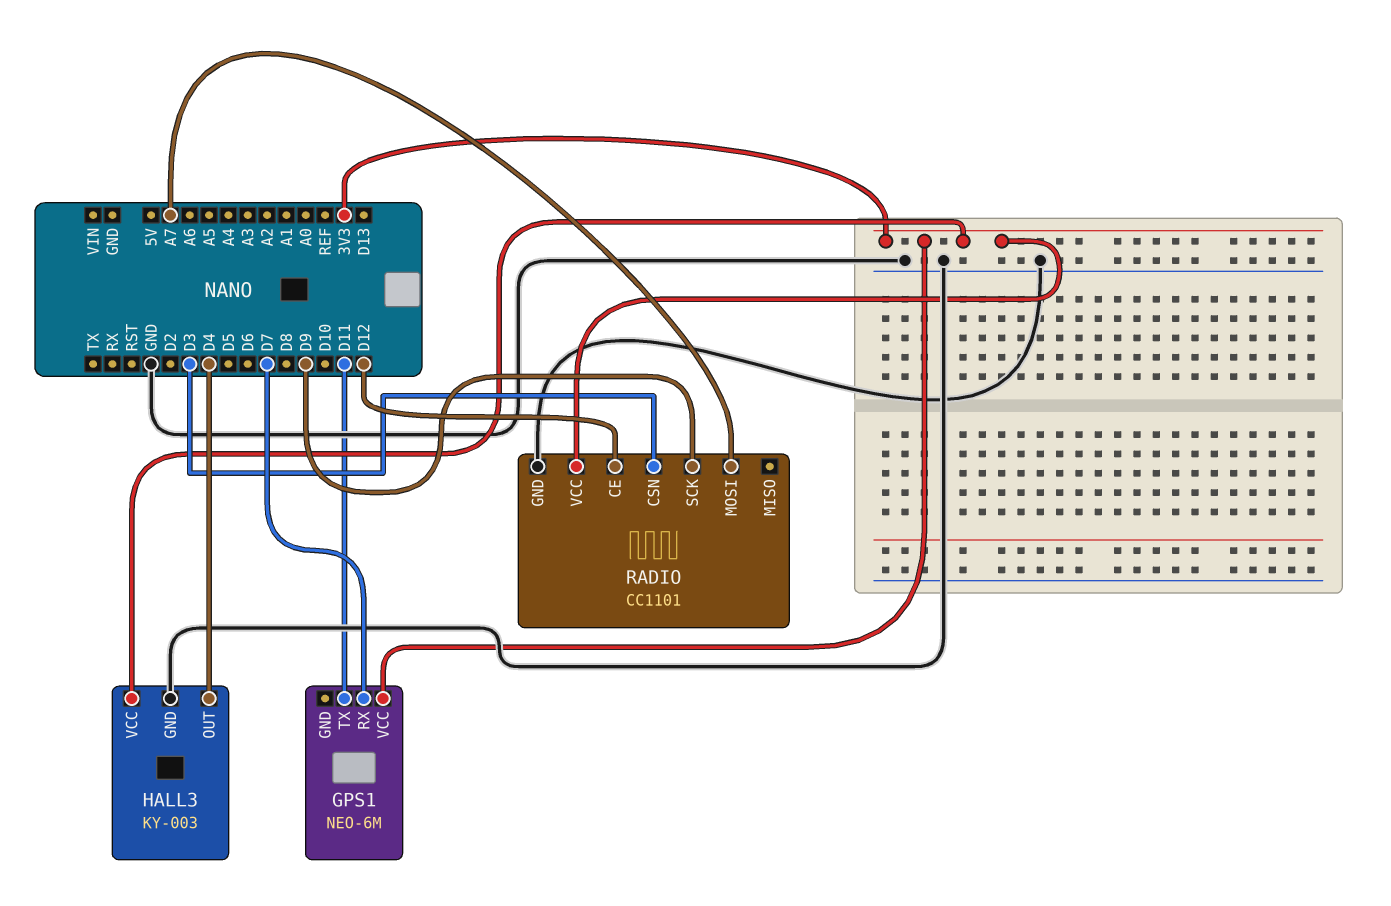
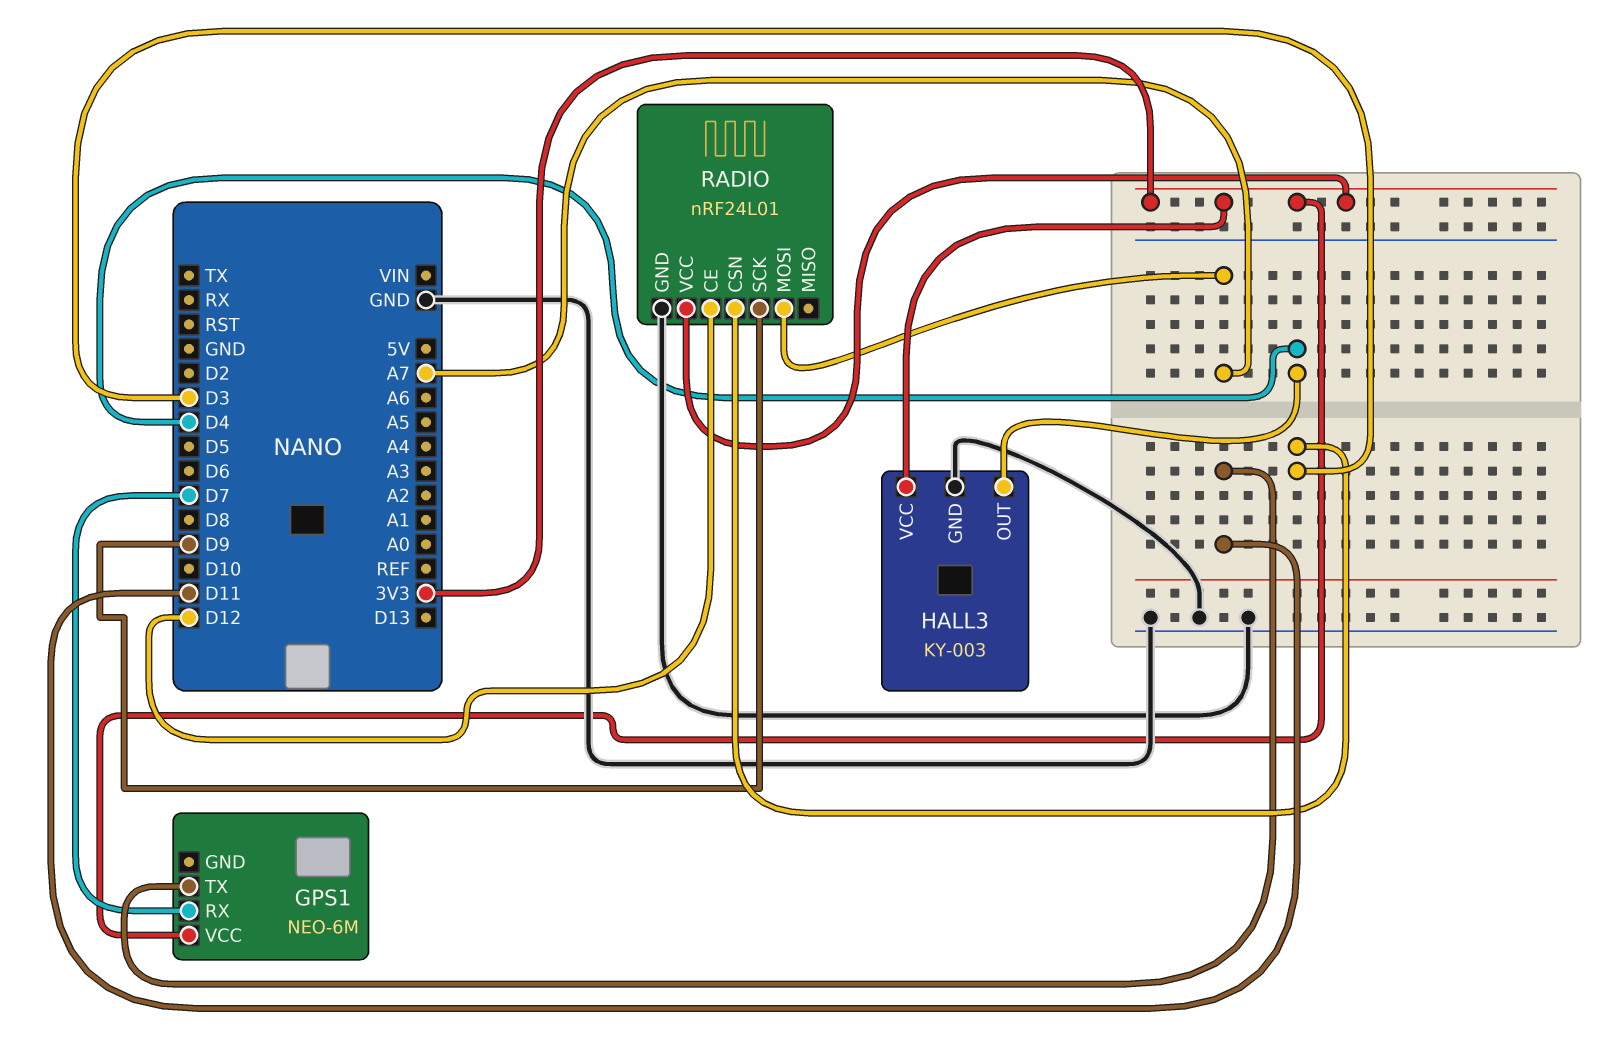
RADIO: CC1101 -> nRF24L01

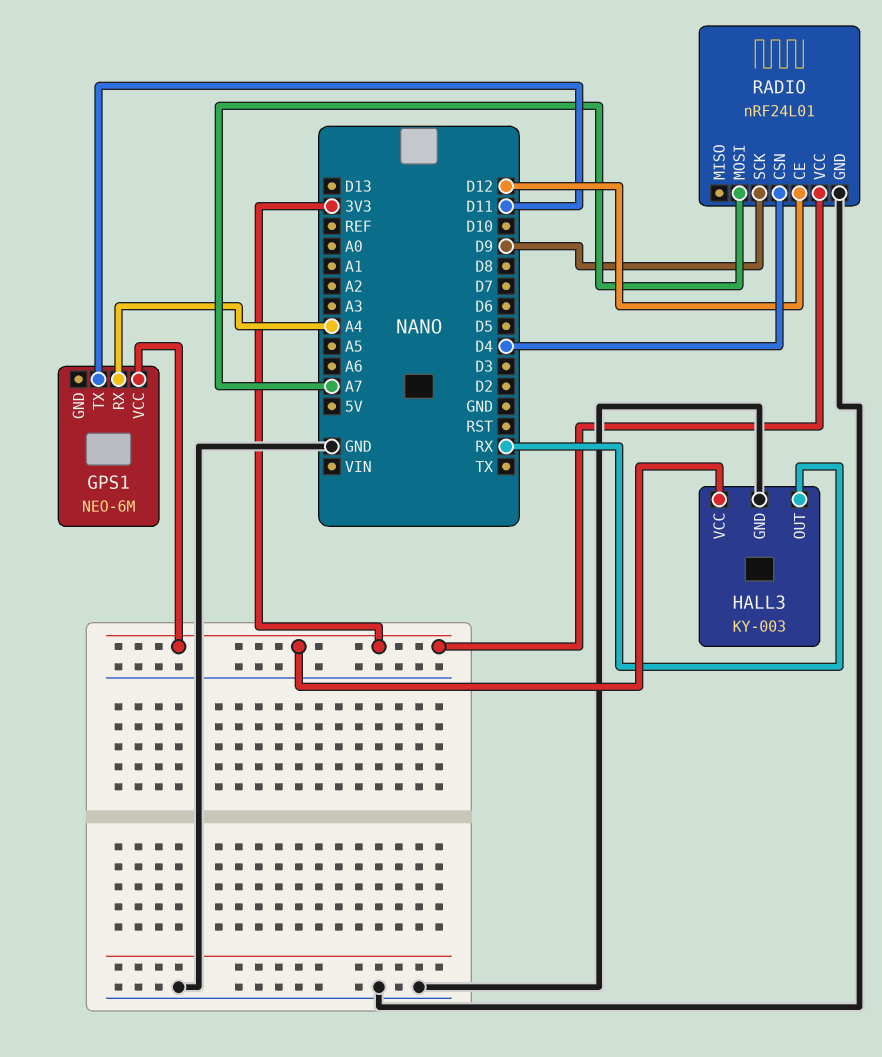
GPS1 pin RX: D7 -> A4
HALL3 pin OUT: D4 -> RX
RADIO pin CSN: D3 -> D4

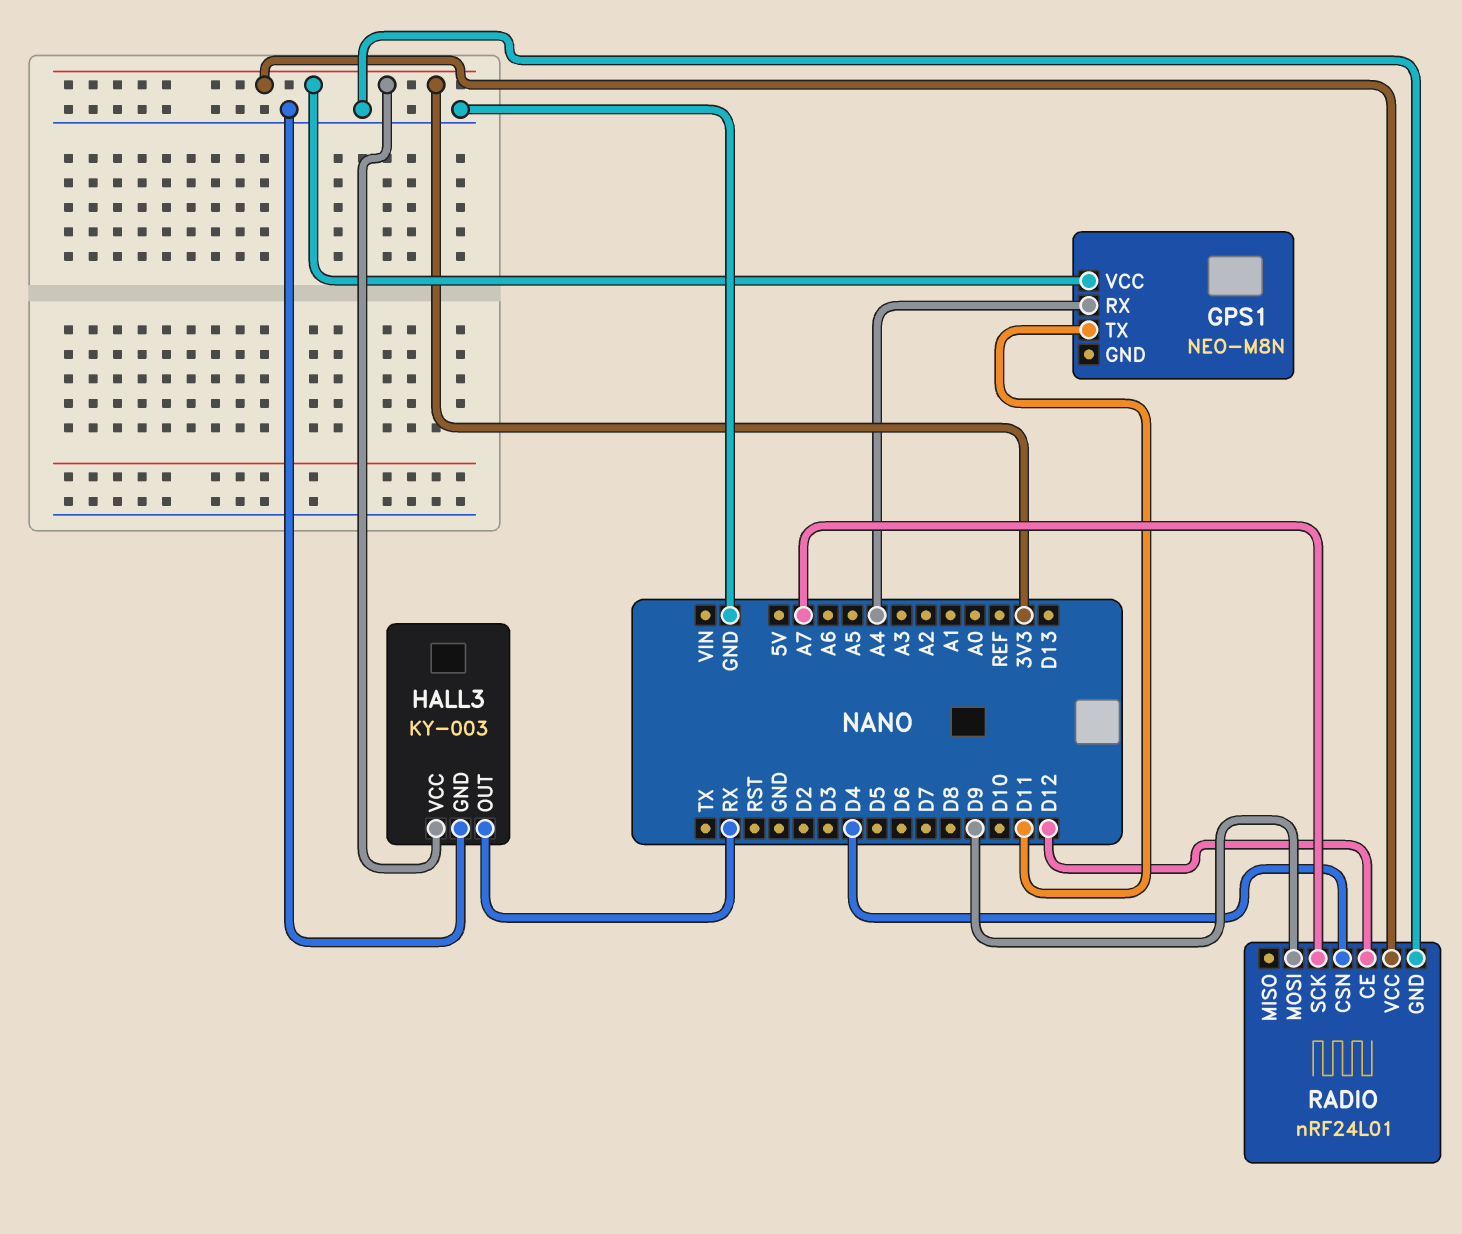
GPS1: NEO-6M -> NEO-M8N
RADIO pin MOSI: A7 -> D9
RADIO pin SCK: D9 -> A7

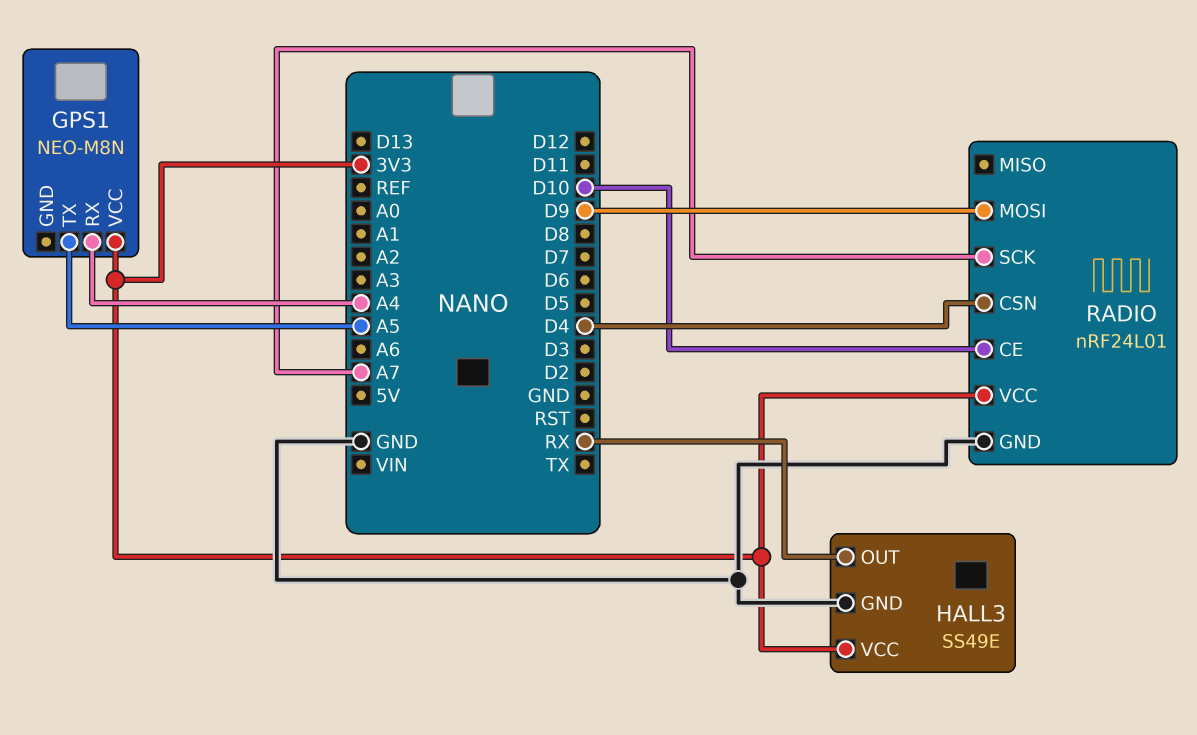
GPS1 pin TX: D11 -> A5
HALL3: KY-003 -> SS49E
RADIO pin CE: D12 -> D10

